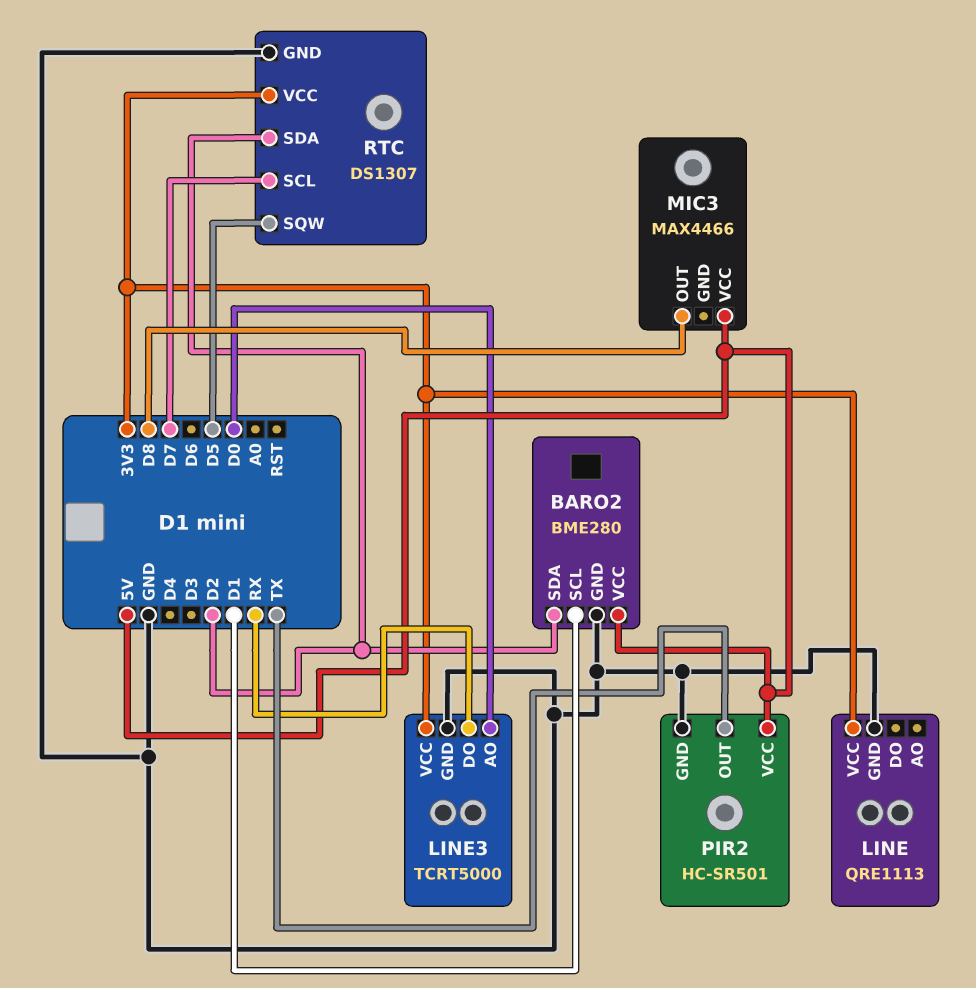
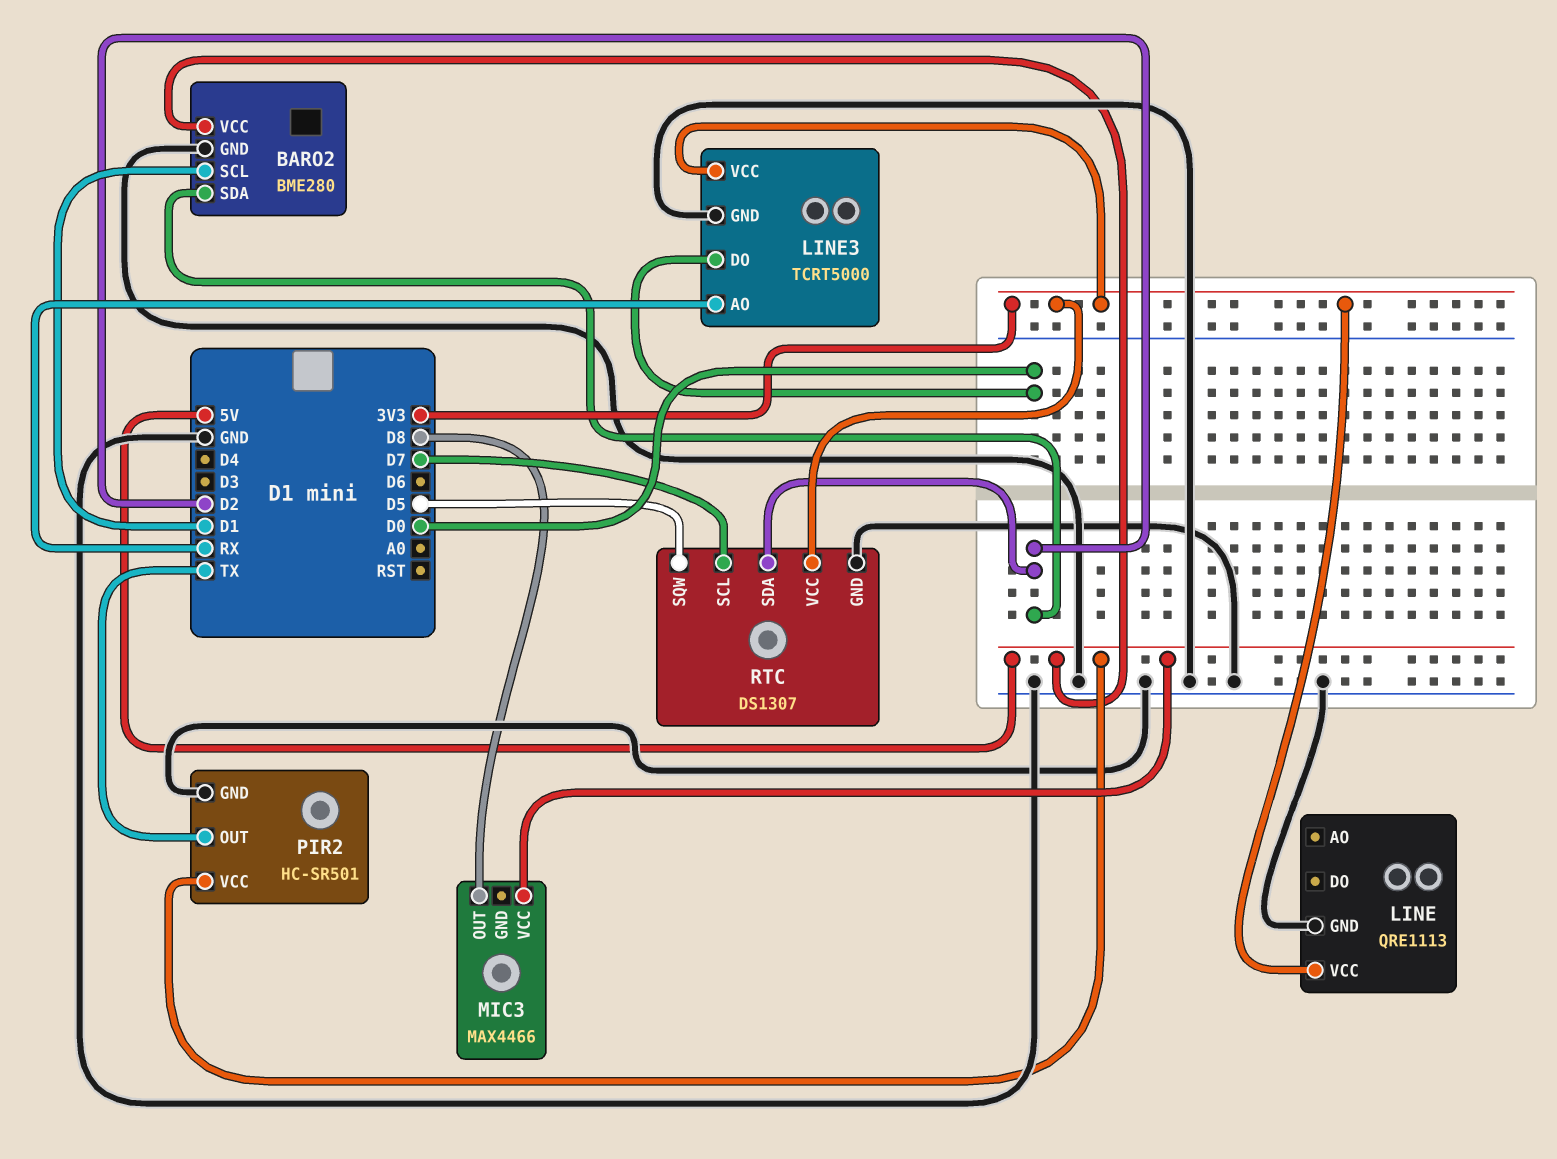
LINE3 pin AO: D0 -> RX
LINE3 pin DO: RX -> D0

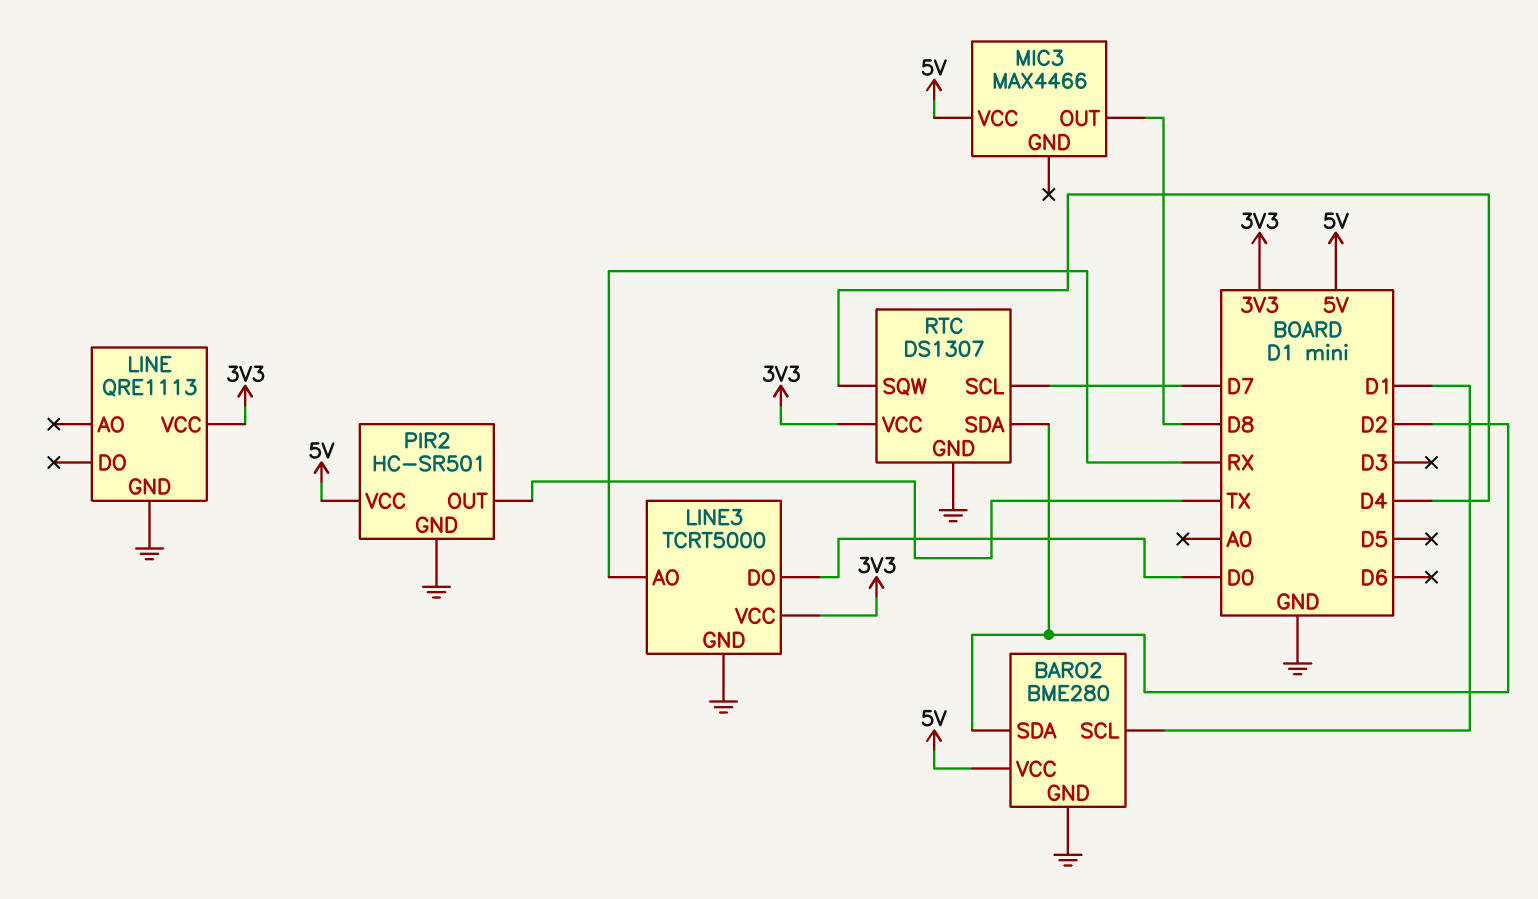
RTC pin SQW: D5 -> D4

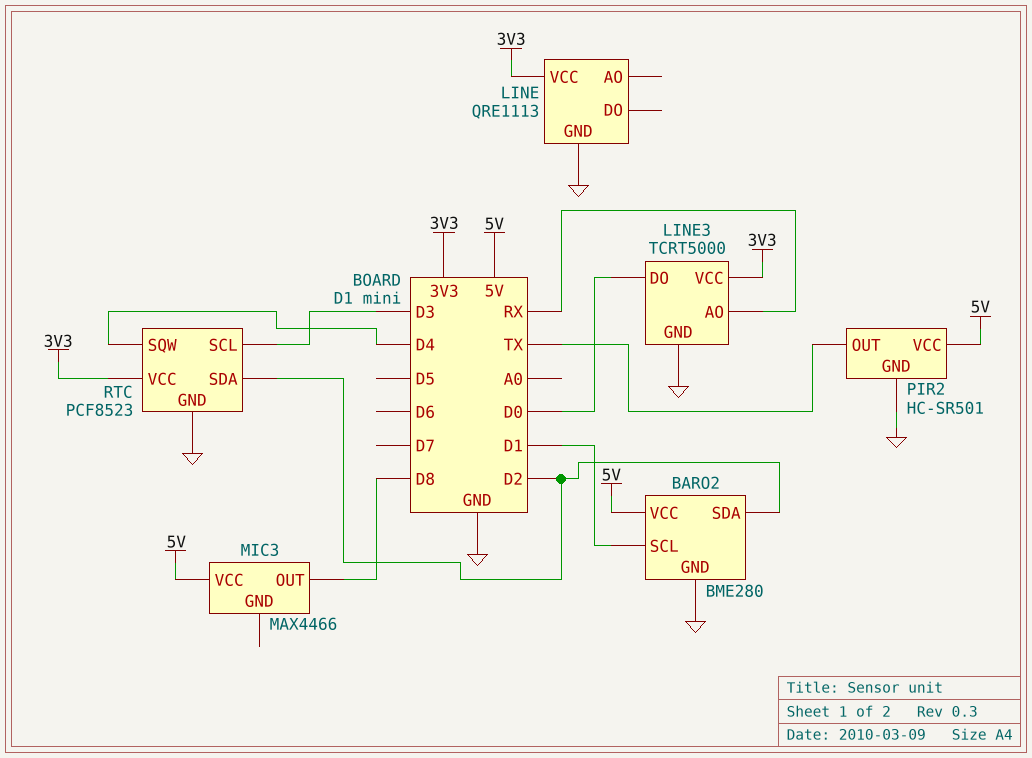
RTC: DS1307 -> PCF8523
RTC pin SCL: D7 -> D3

